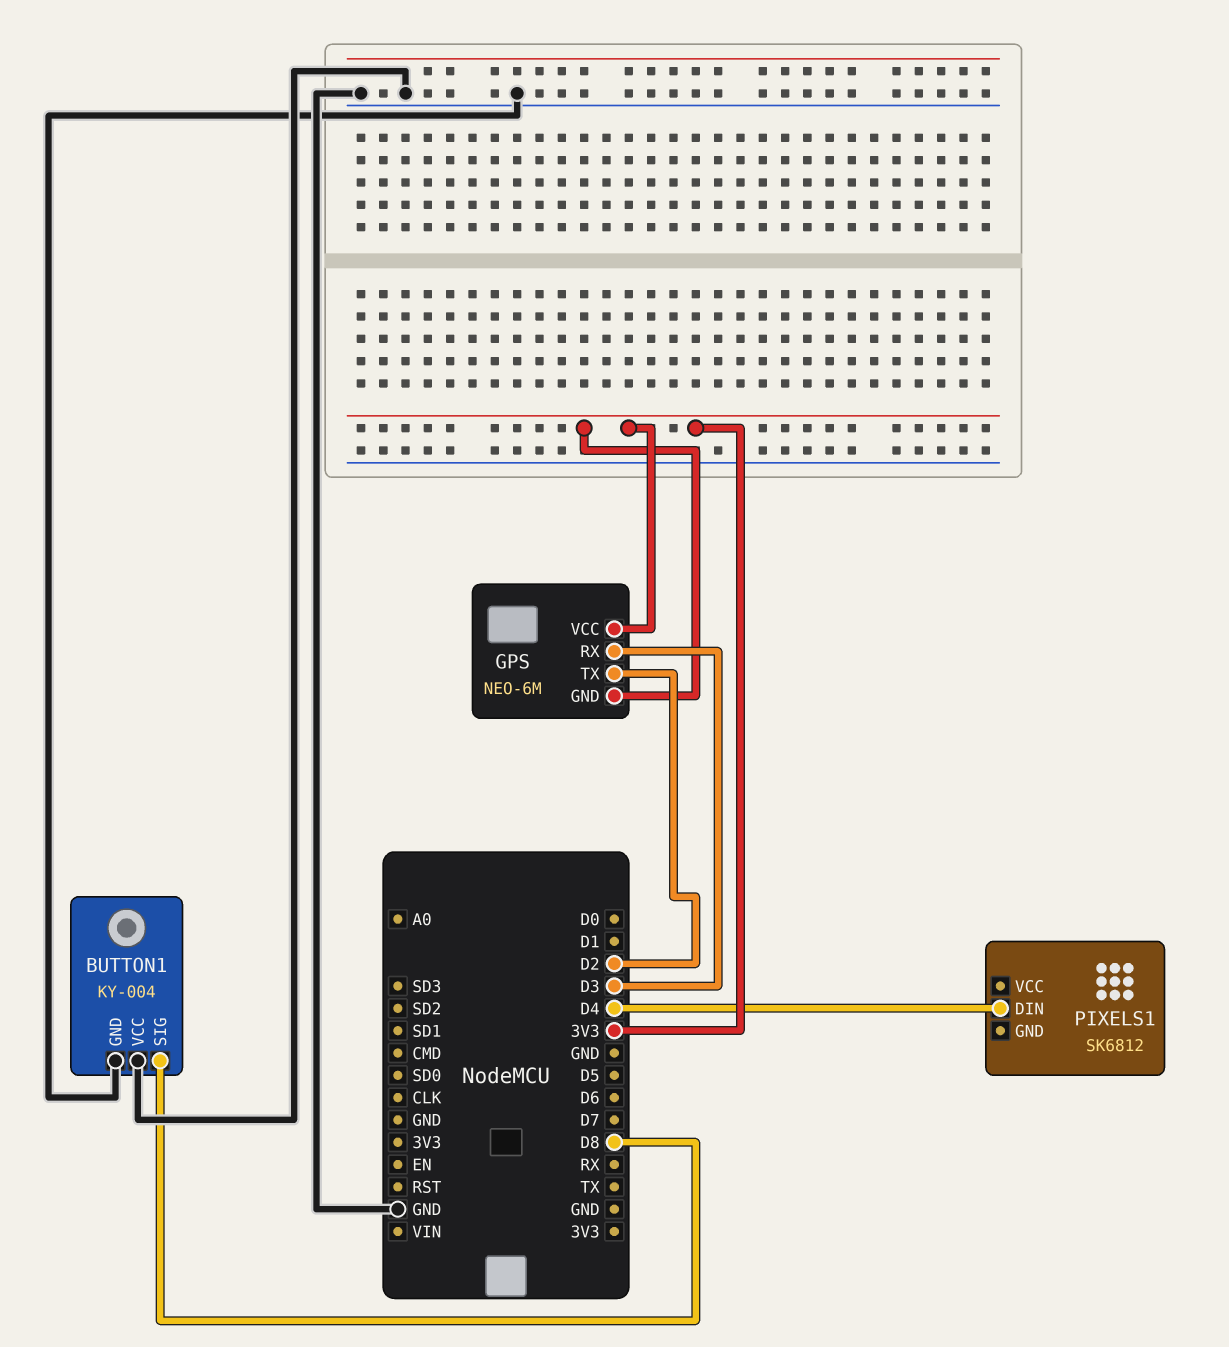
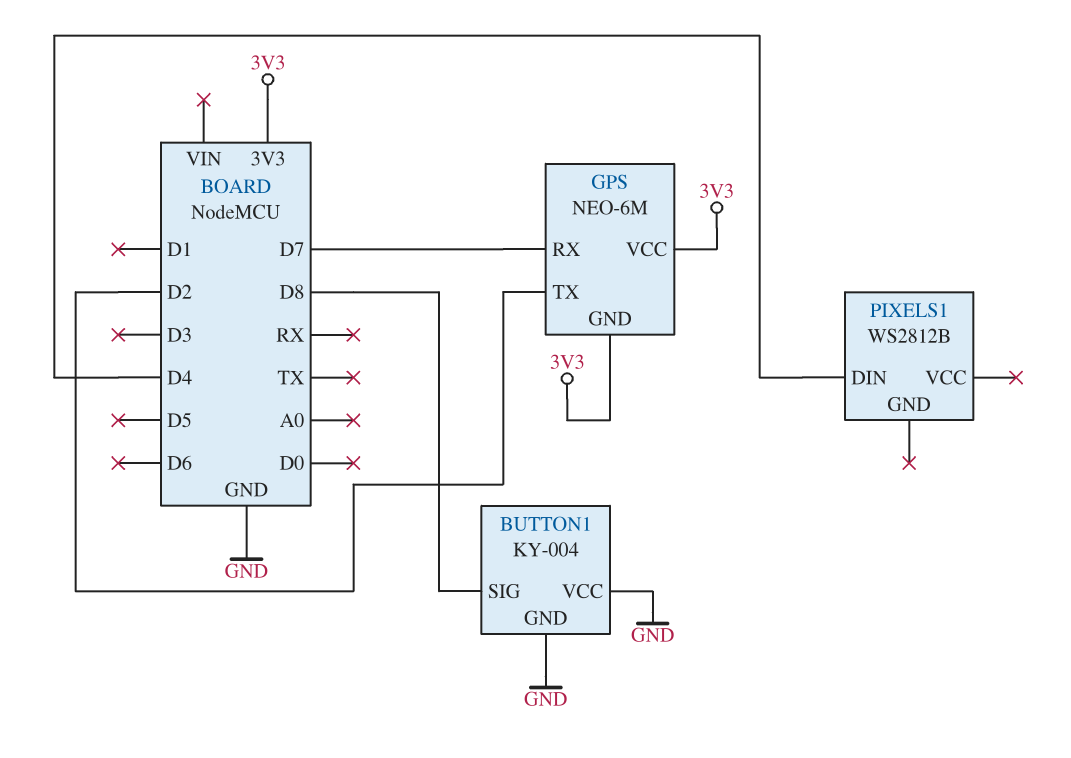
GPS pin RX: D3 -> D7
PIXELS1: SK6812 -> WS2812B

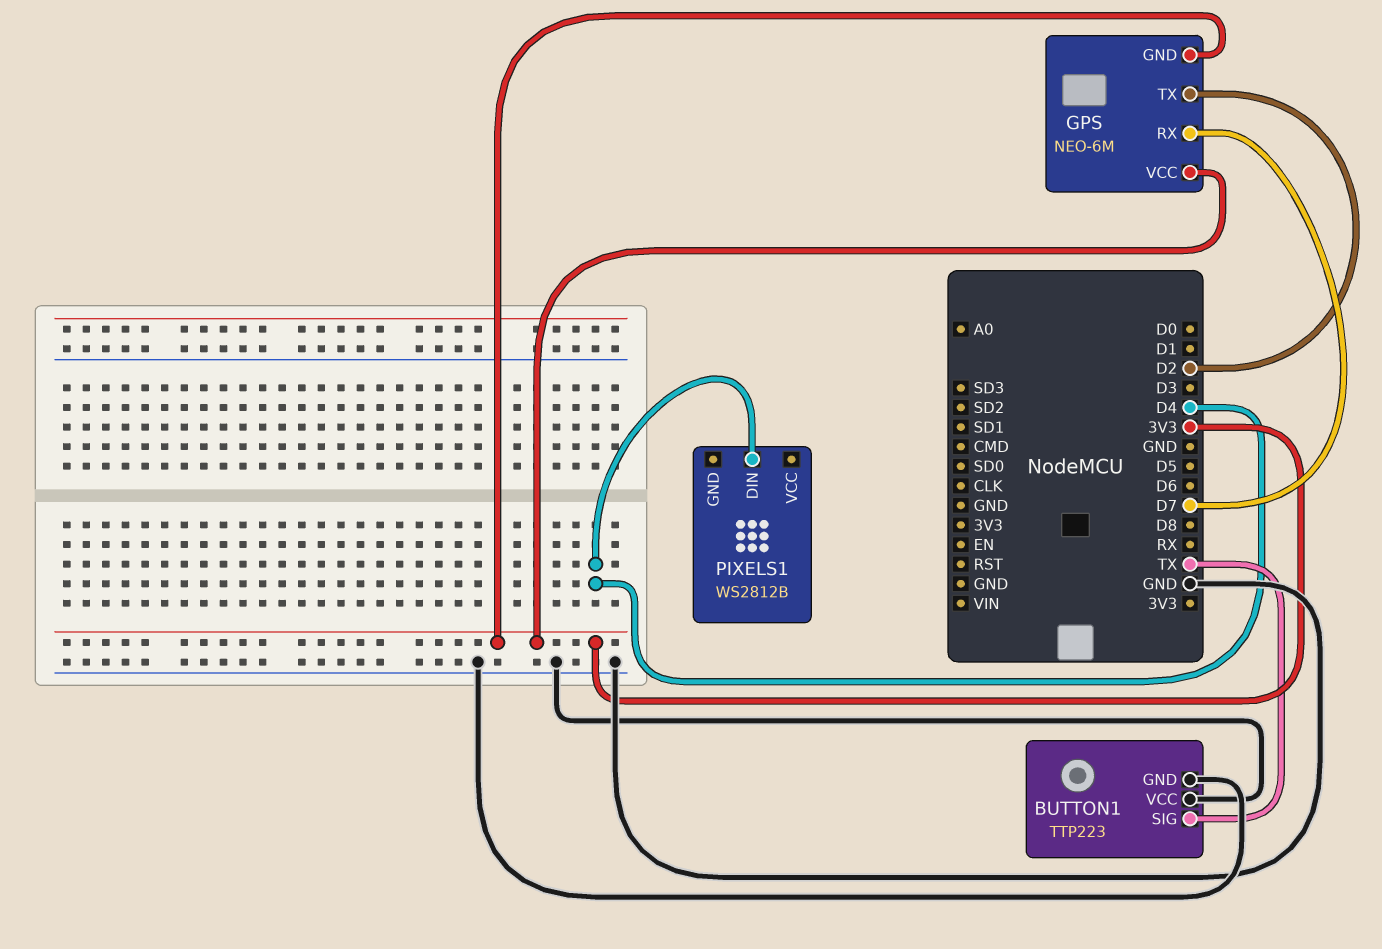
BUTTON1: KY-004 -> TTP223
BUTTON1 pin SIG: D8 -> TX

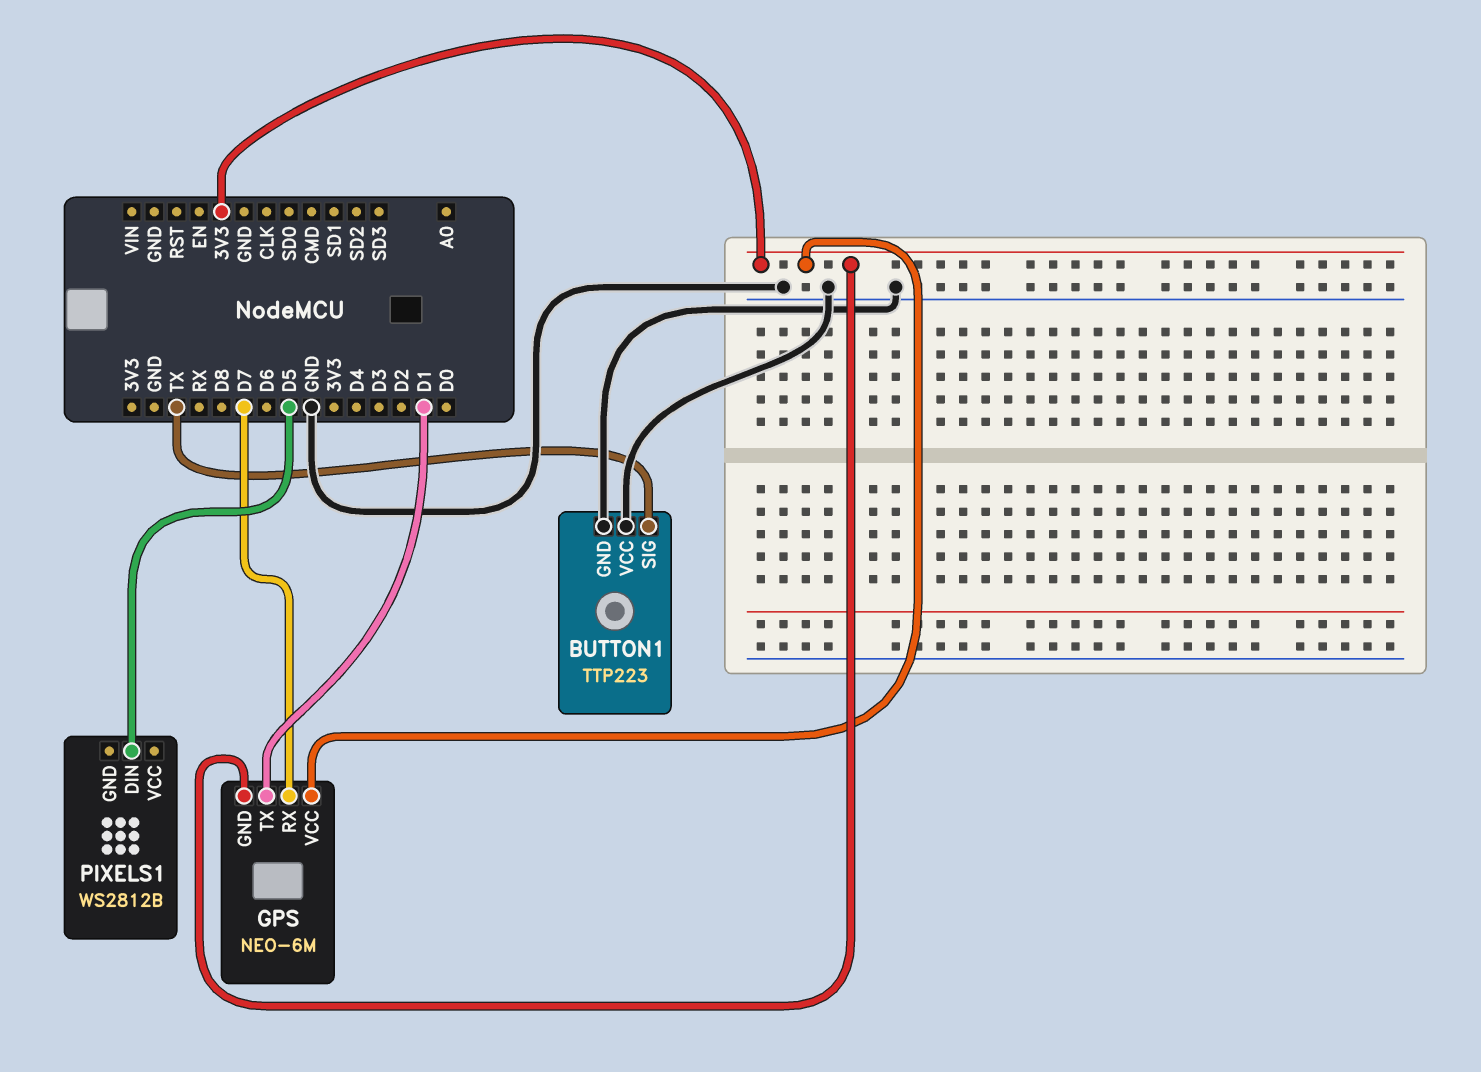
GPS pin TX: D2 -> D1
PIXELS1 pin DIN: D4 -> D5

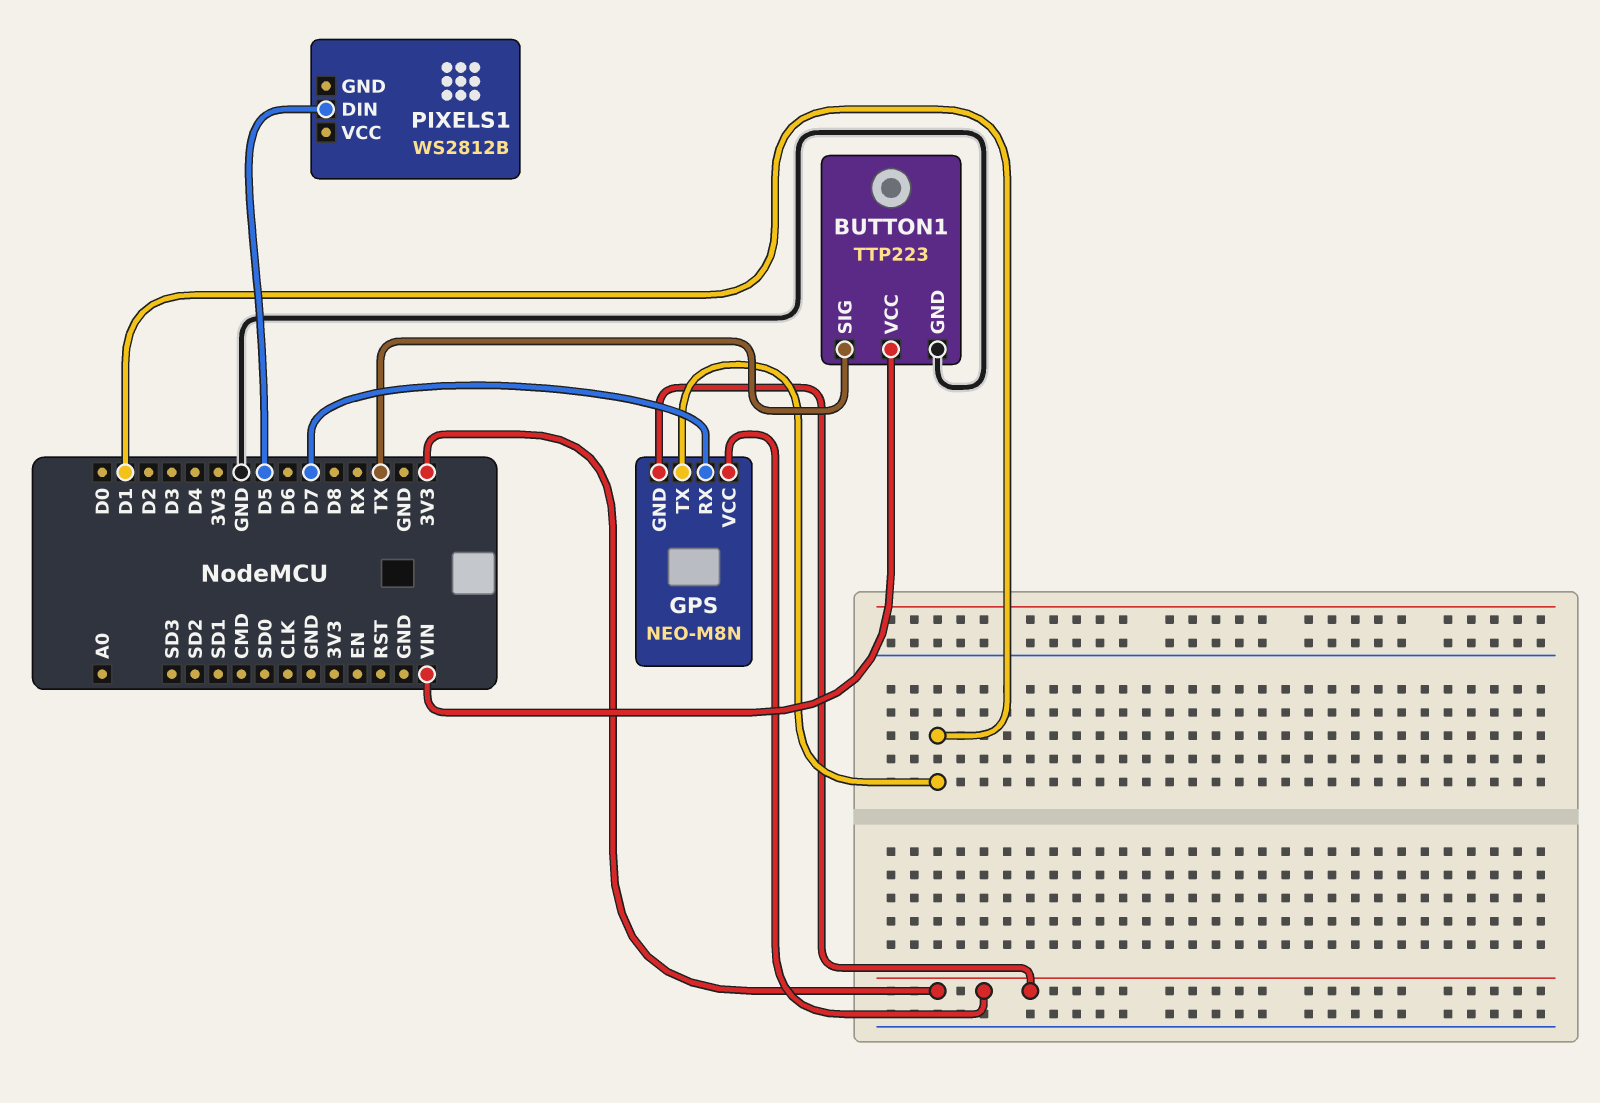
BUTTON1 pin VCC: GND -> VIN
GPS: NEO-6M -> NEO-M8N

